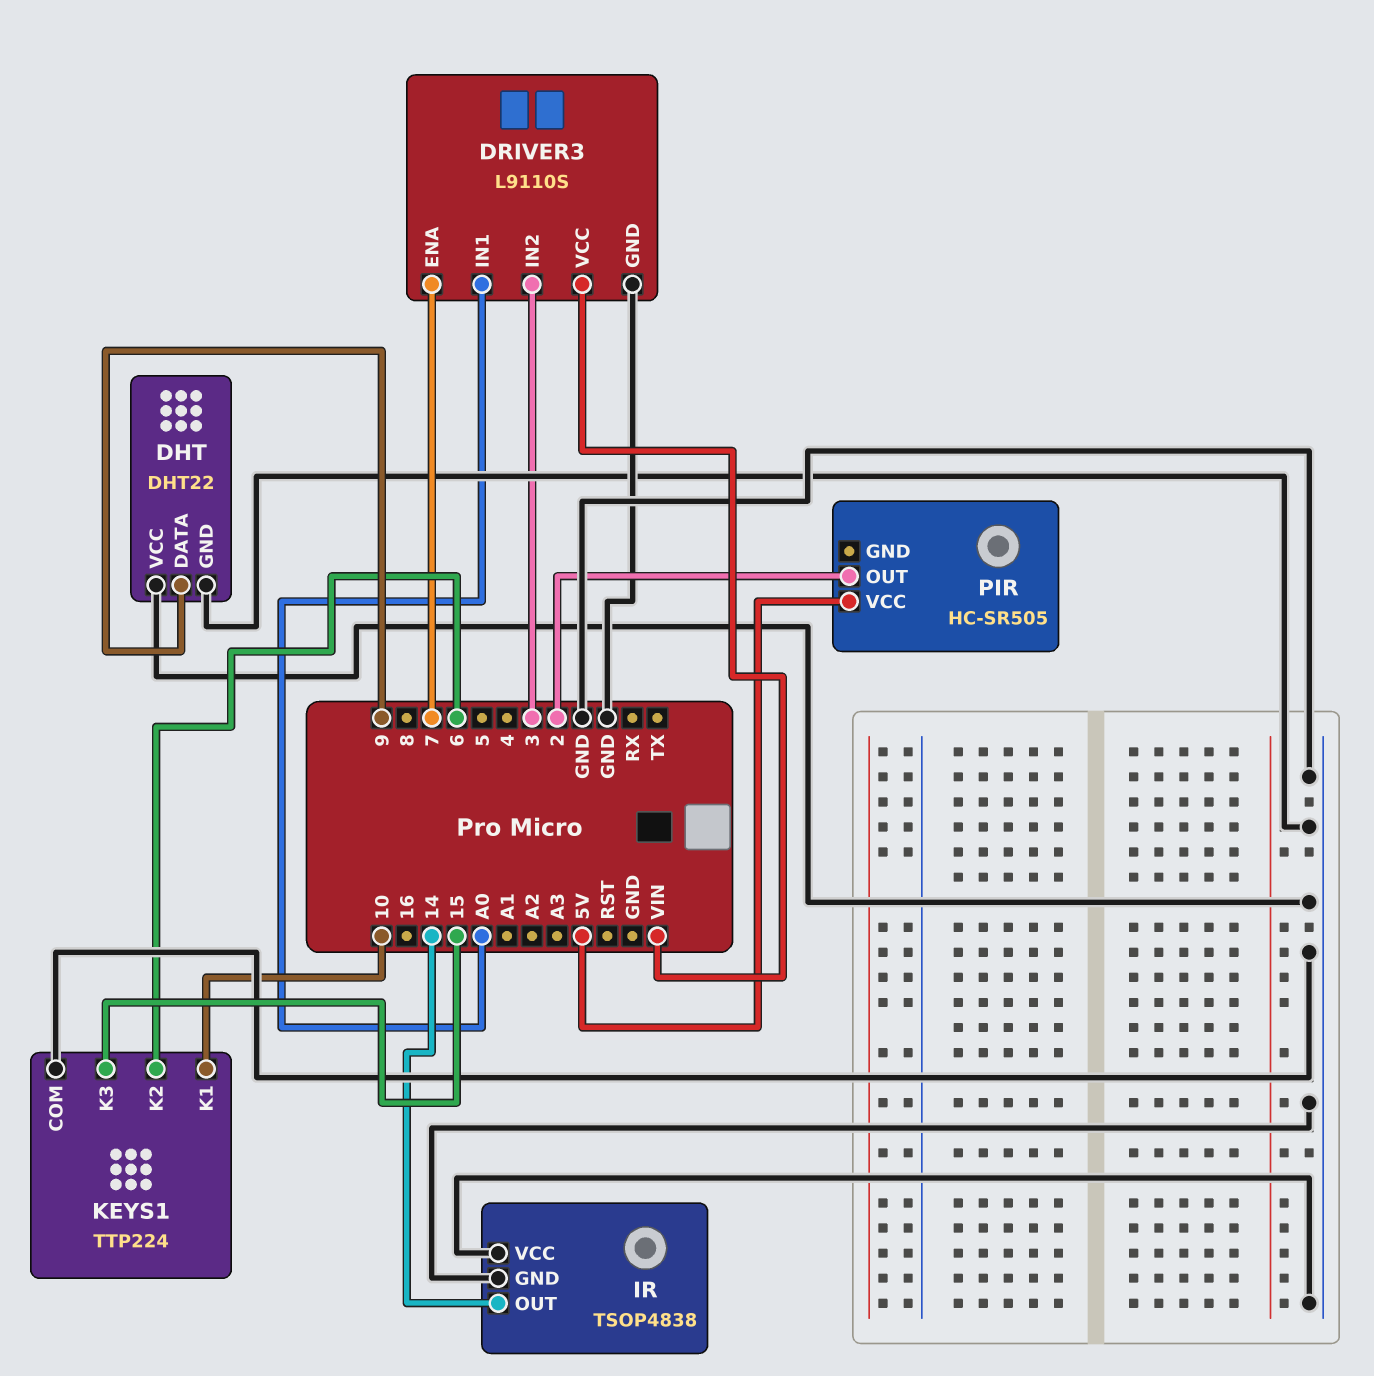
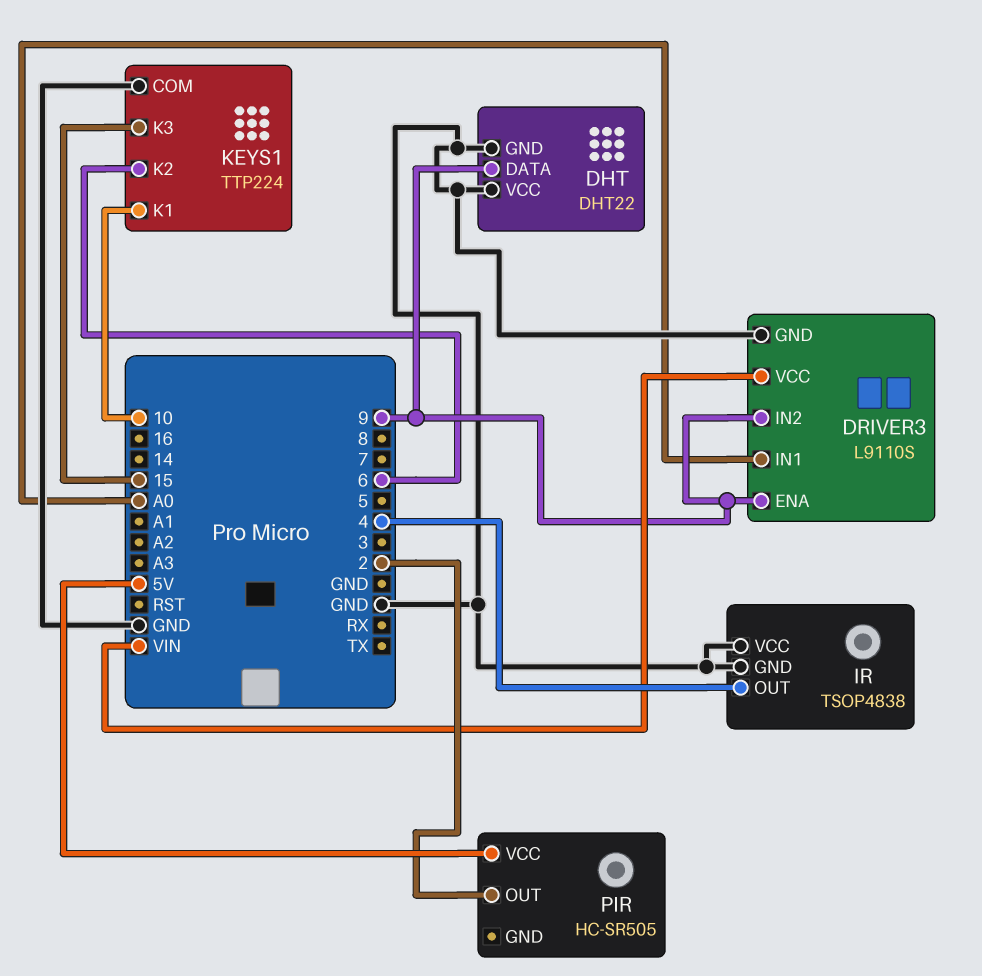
DRIVER3 pin ENA: 7 -> 9
DRIVER3 pin IN2: 3 -> 9
IR pin OUT: 14 -> 4

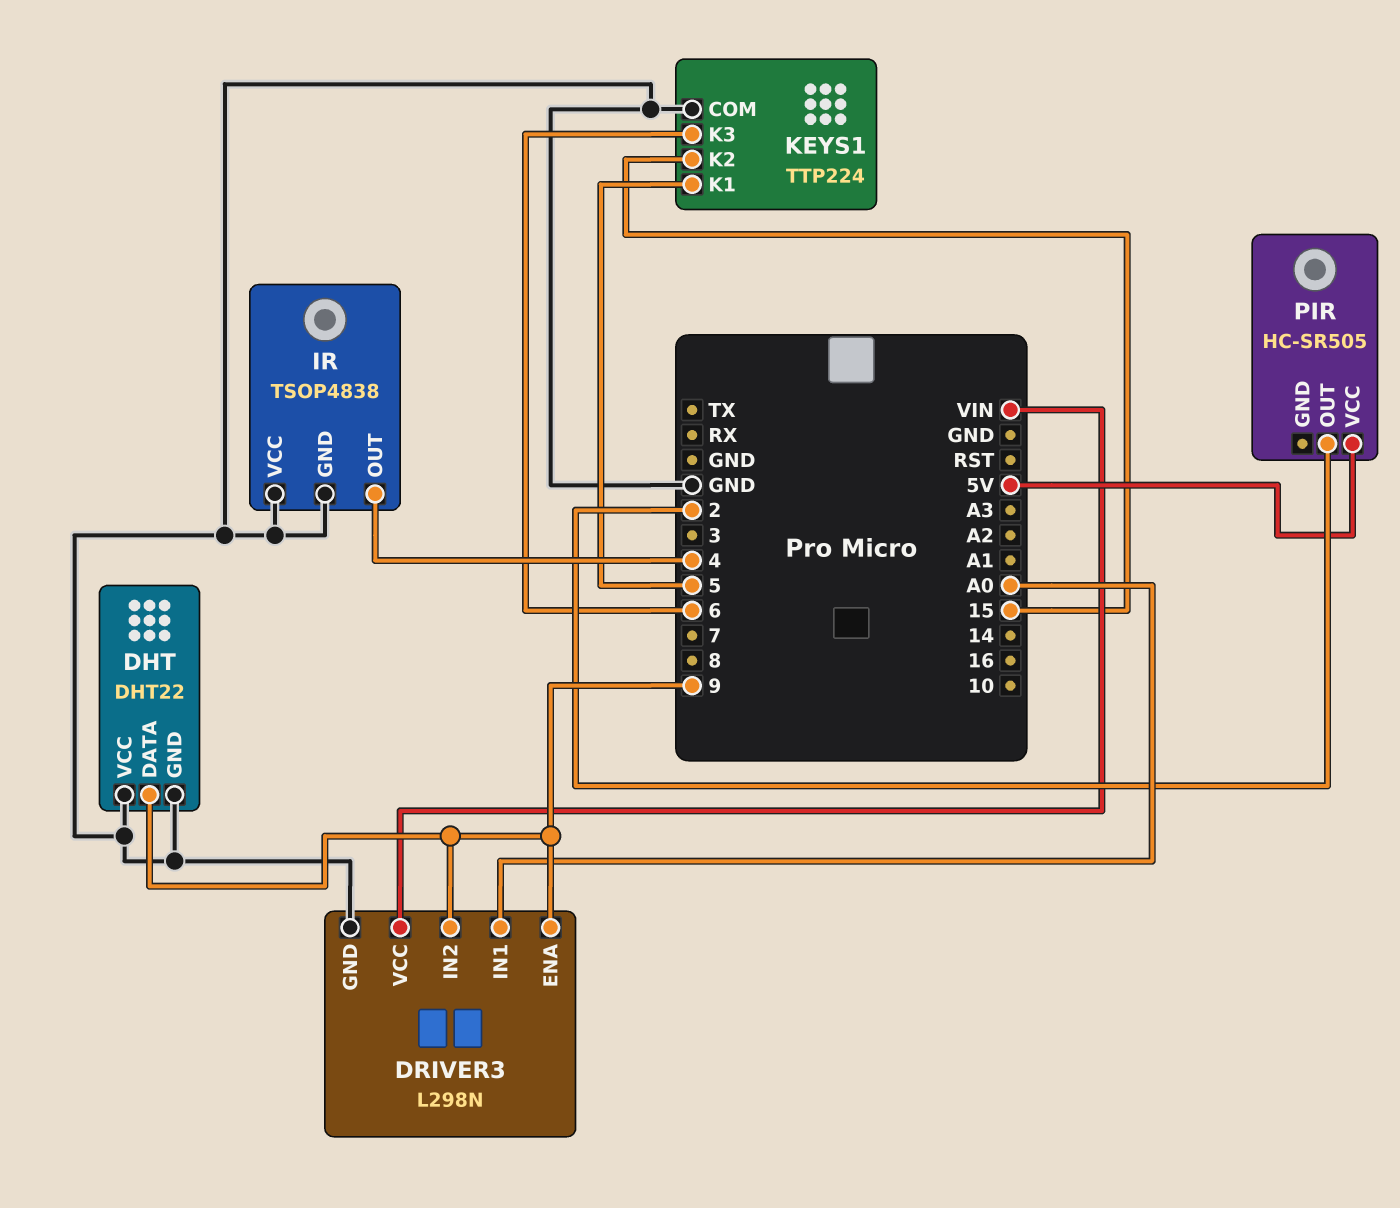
DRIVER3: L9110S -> L298N
KEYS1 pin K1: 10 -> 5
KEYS1 pin K2: 6 -> 15
KEYS1 pin K3: 15 -> 6

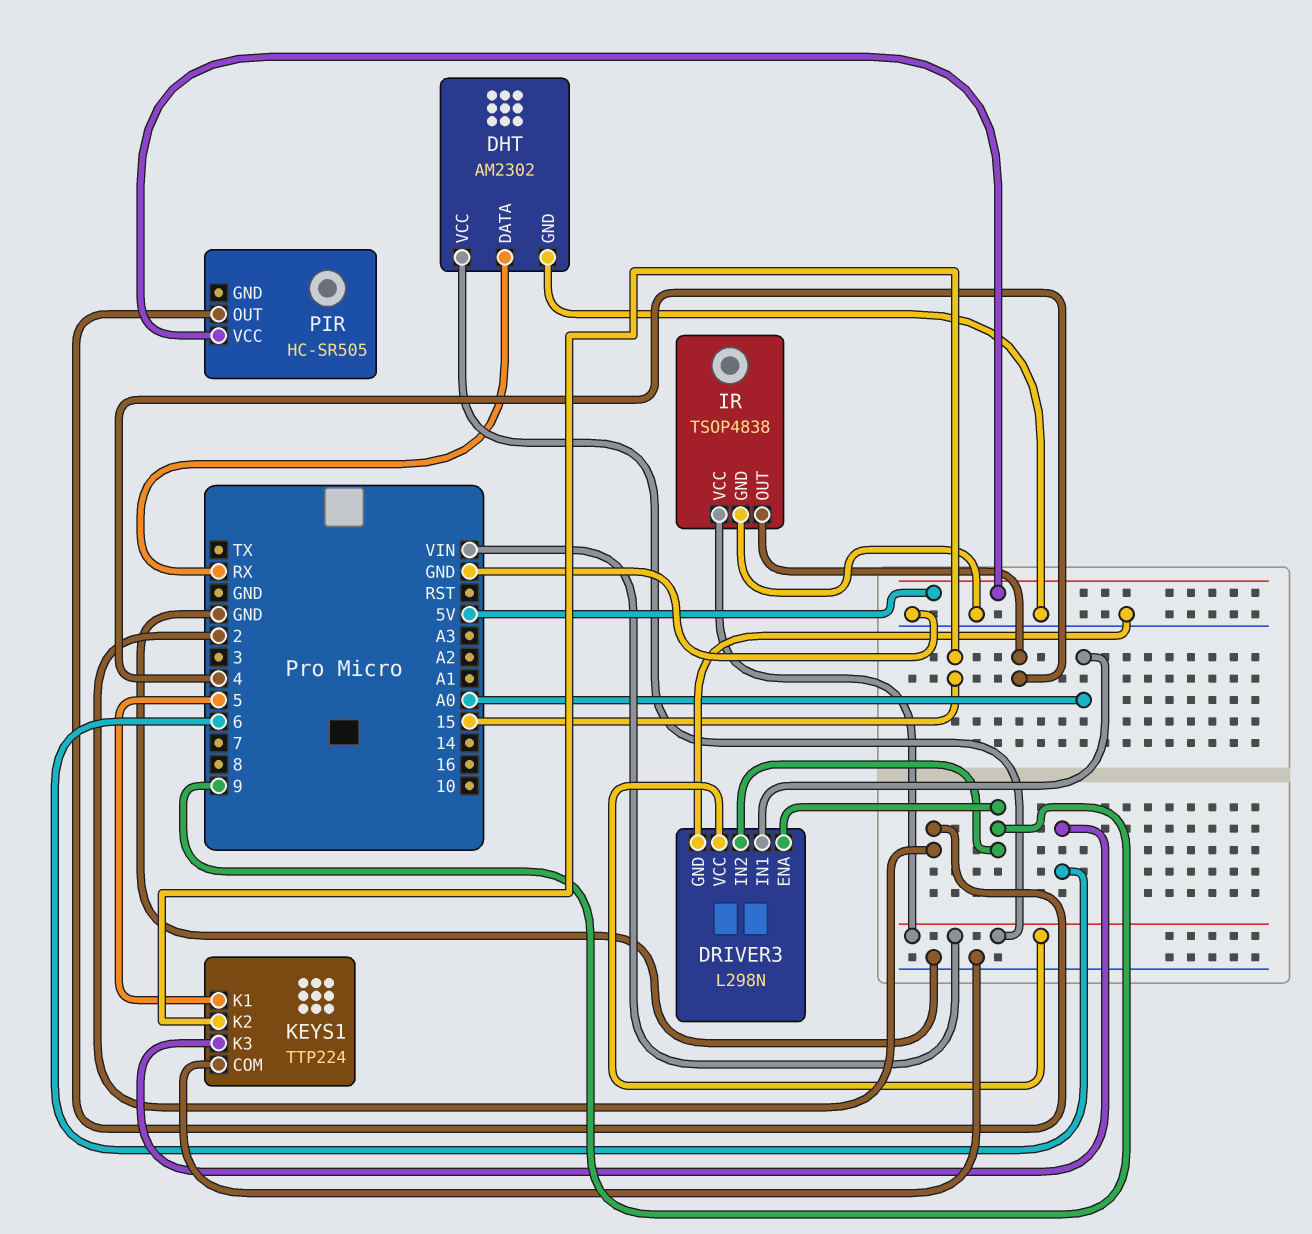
DHT: DHT22 -> AM2302
DHT pin DATA: 9 -> RX
DHT pin VCC: GND -> VIN
IR pin VCC: GND -> VIN

